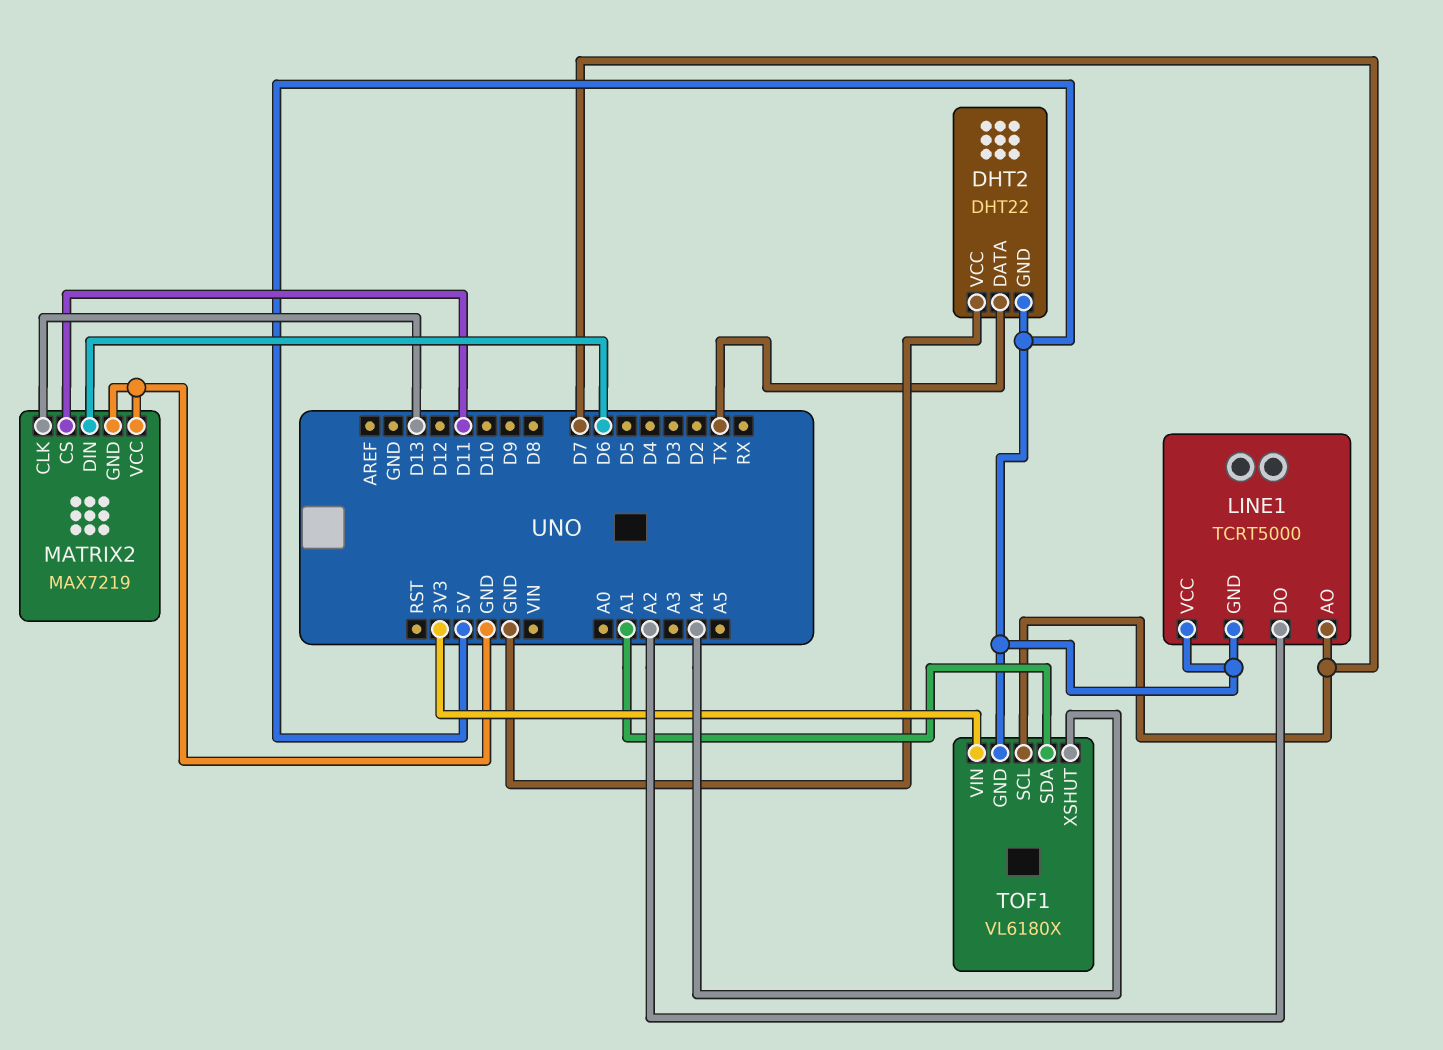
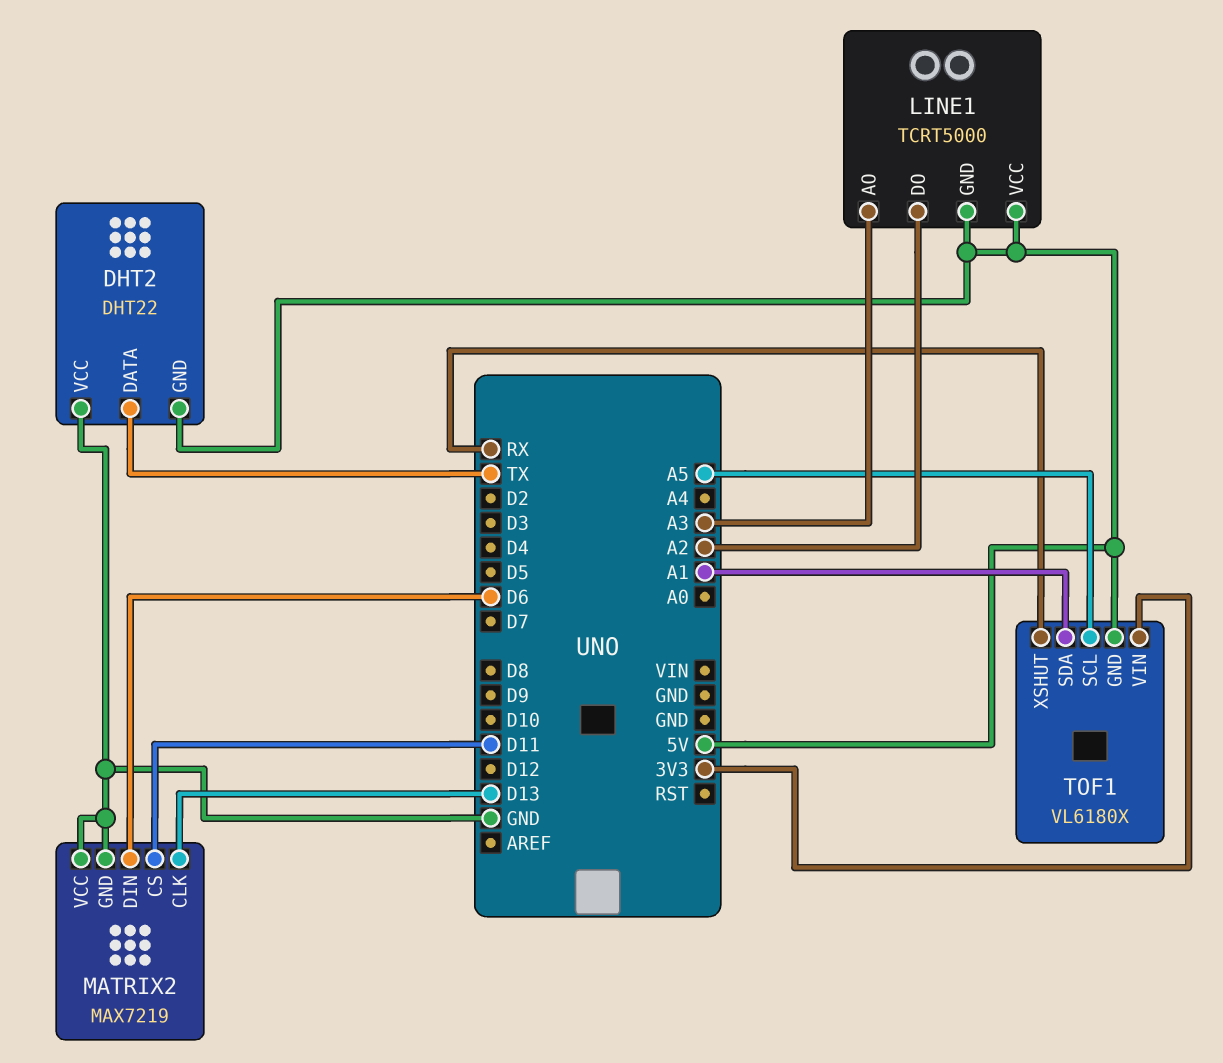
LINE1 pin AO: D7 -> A3
TOF1 pin SCL: D7 -> A5
TOF1 pin XSHUT: A4 -> RX

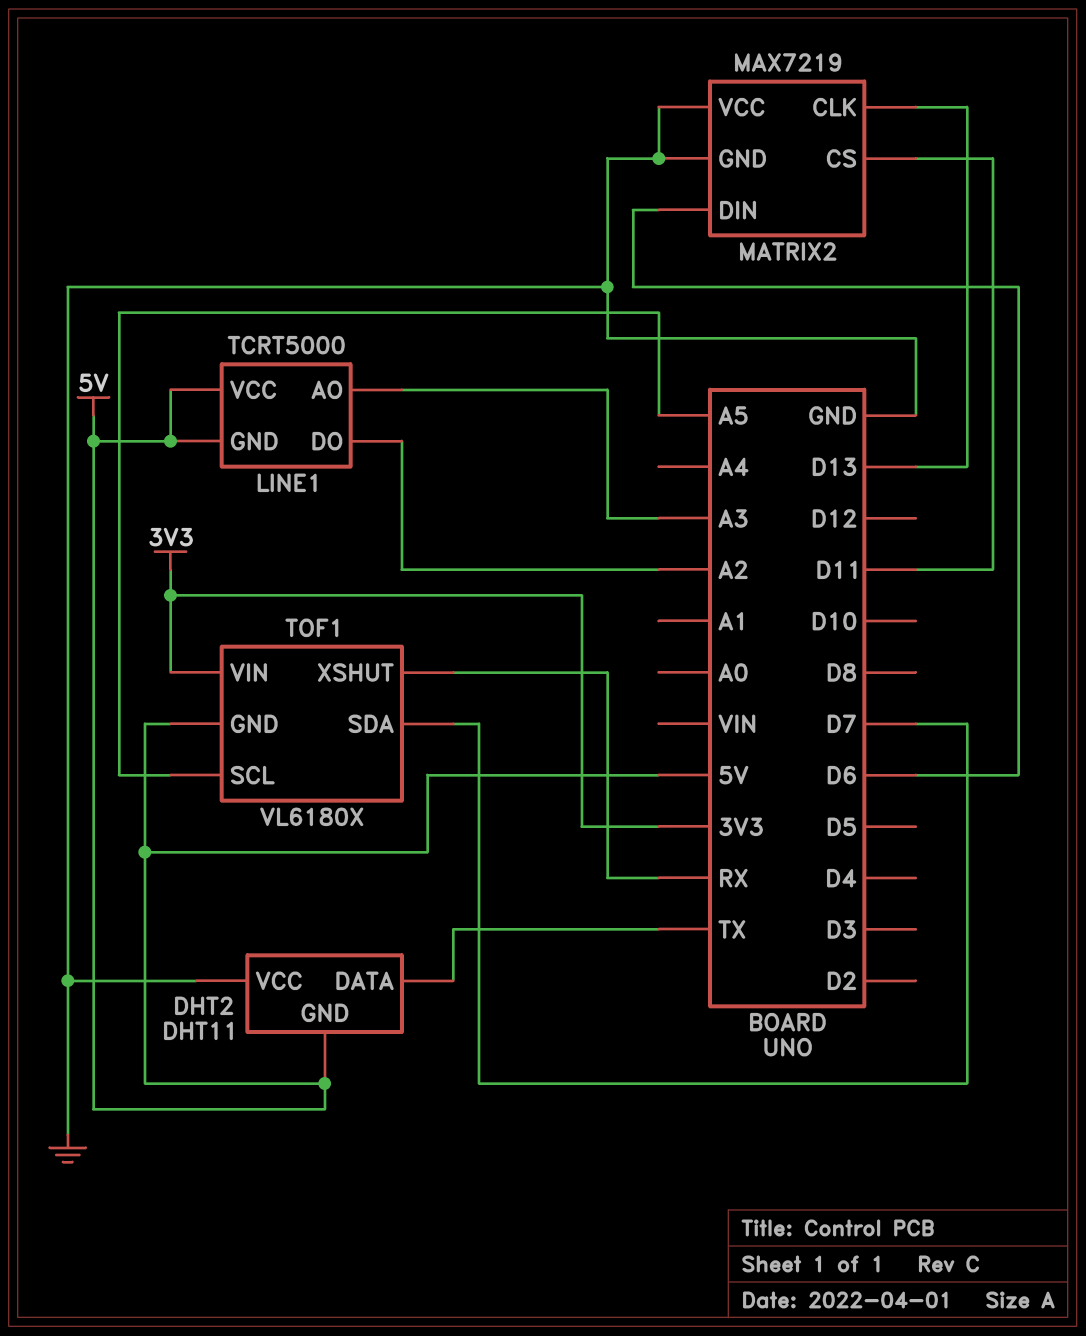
DHT2: DHT22 -> DHT11
TOF1 pin SDA: A1 -> D7

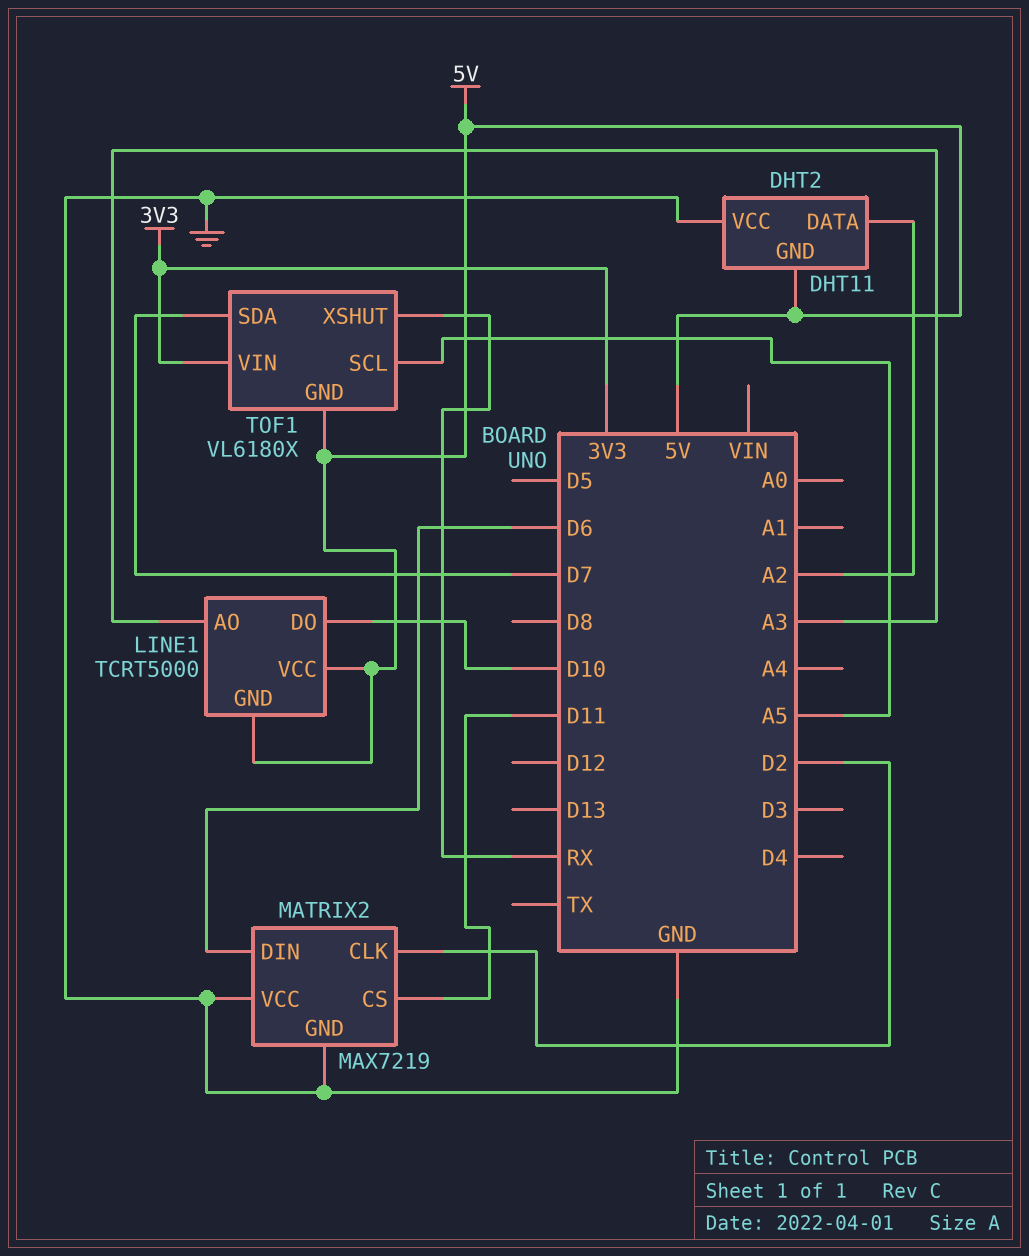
DHT2 pin DATA: TX -> A2
LINE1 pin DO: A2 -> D10
MATRIX2 pin CLK: D13 -> D2

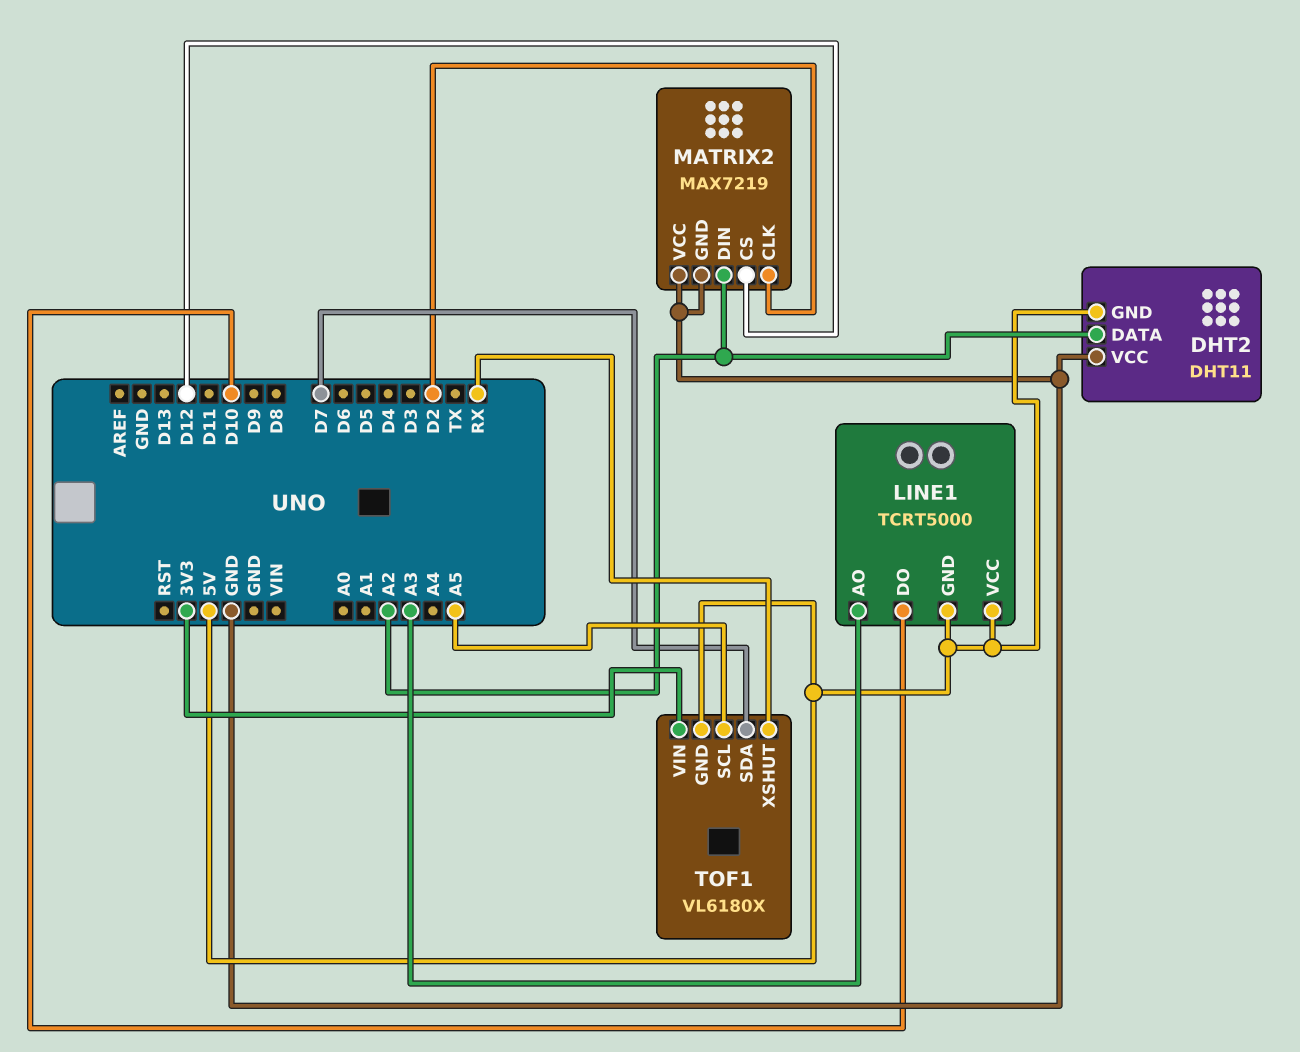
MATRIX2 pin CS: D11 -> D12
MATRIX2 pin DIN: D6 -> A2

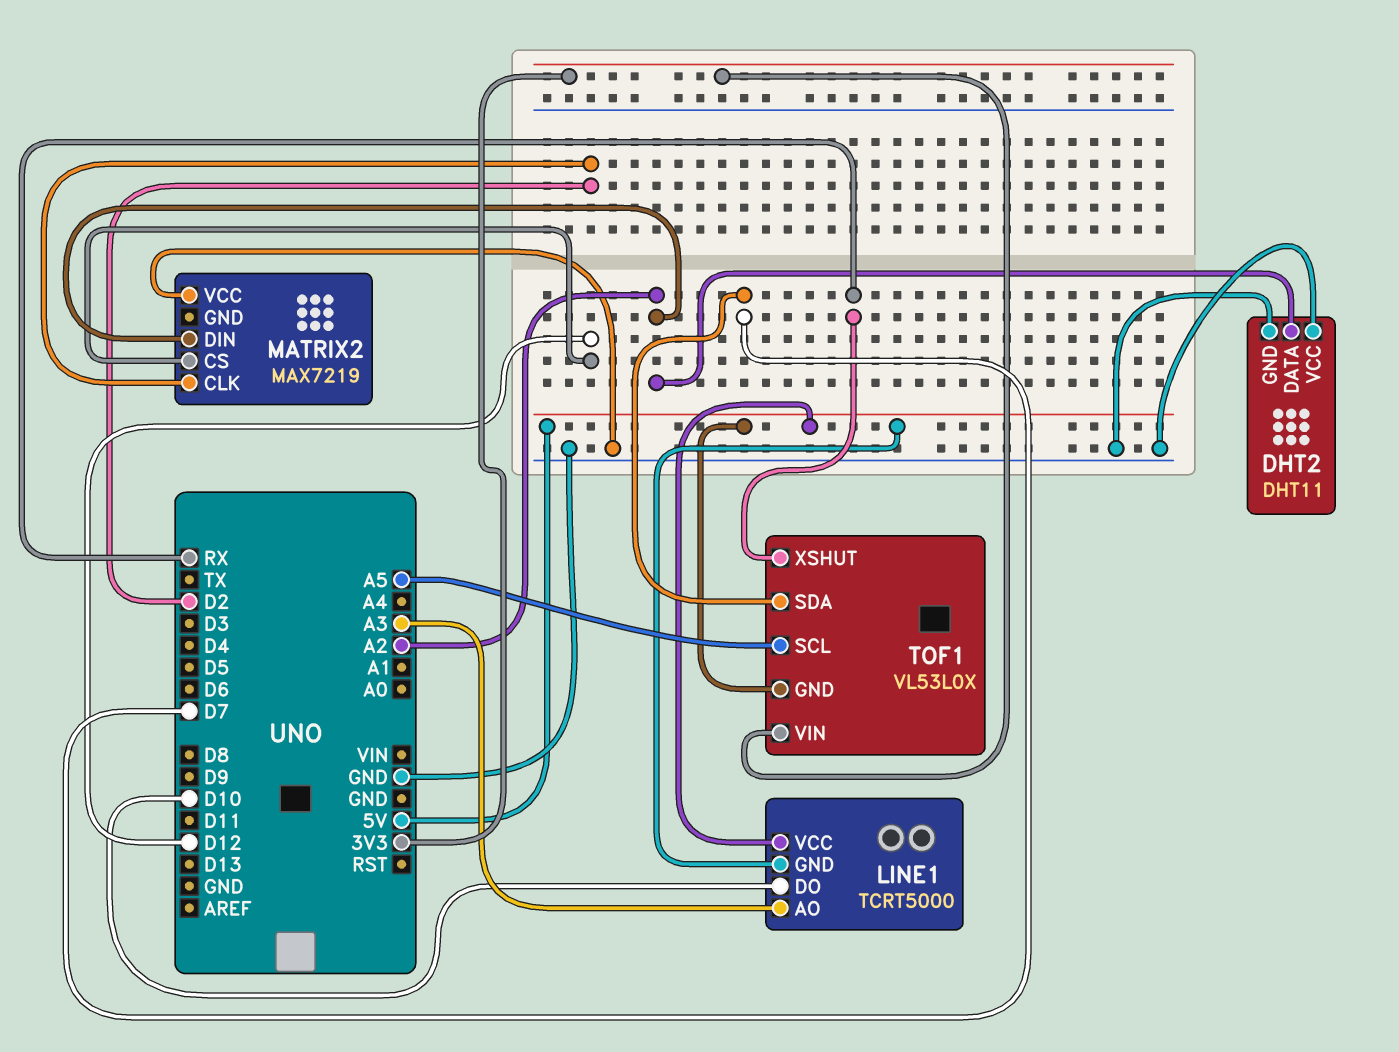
DHT2 pin GND: 5V -> GND
MATRIX2 pin GND: GND -> none
TOF1: VL6180X -> VL53L0X

